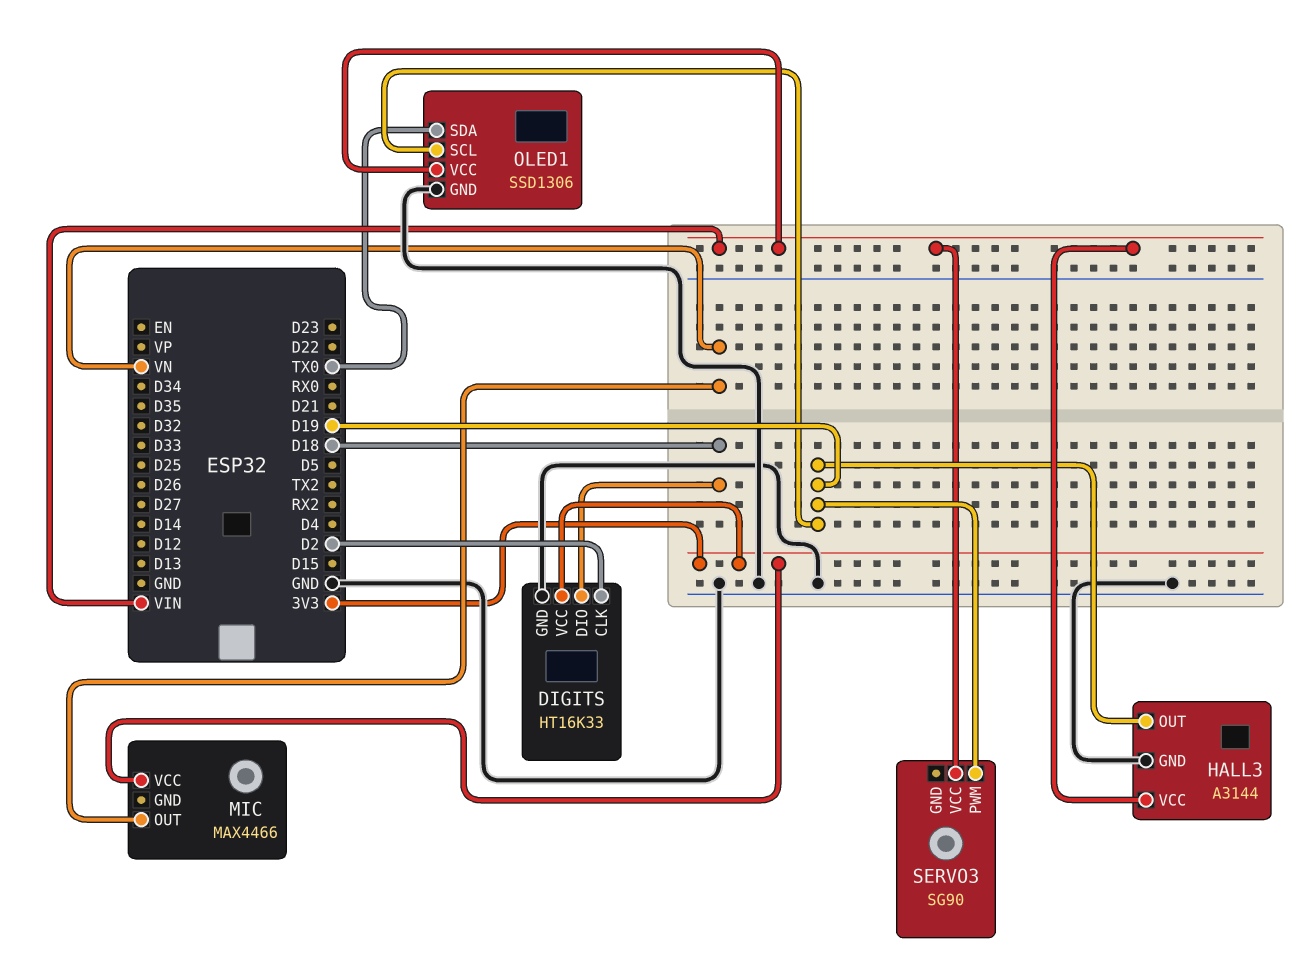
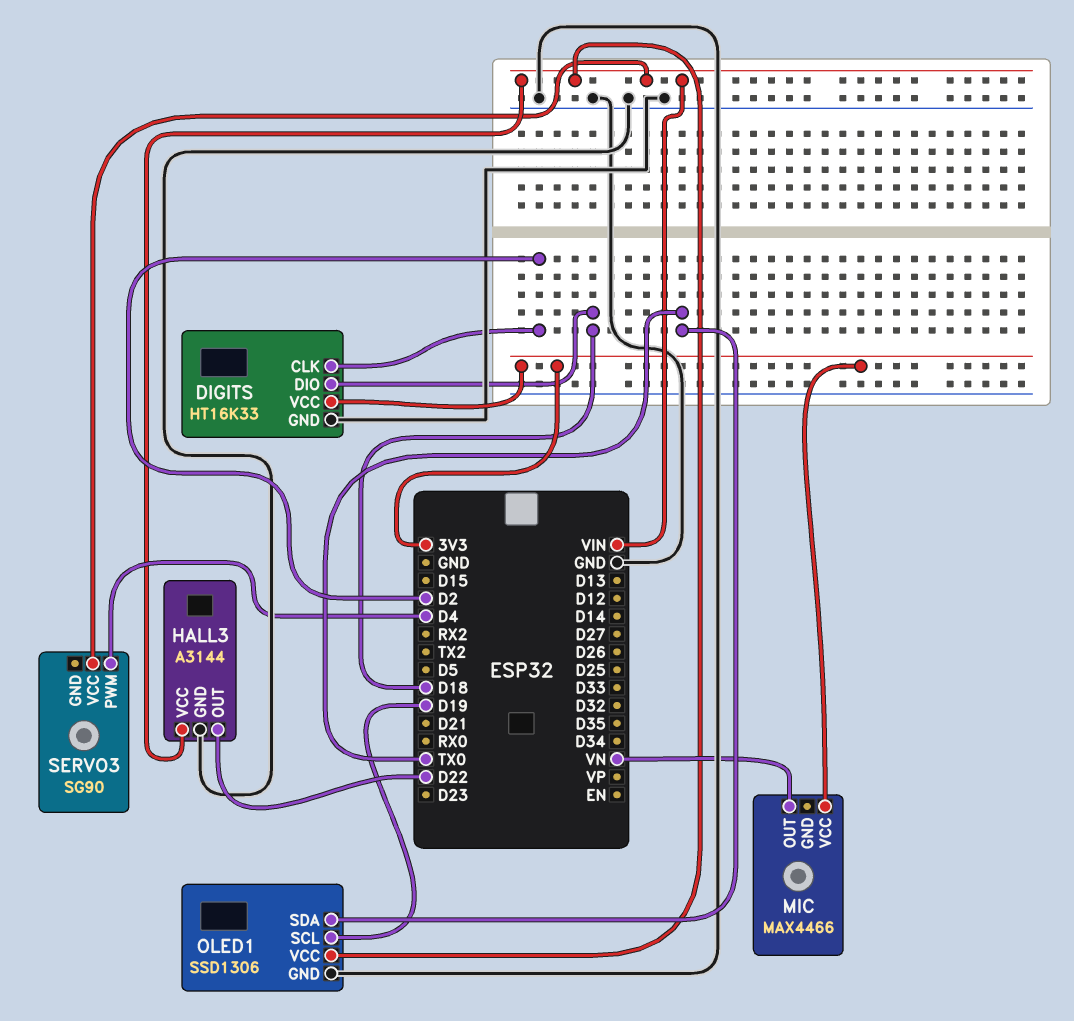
HALL3 pin OUT: D19 -> D22
SERVO3 pin PWM: D19 -> D4

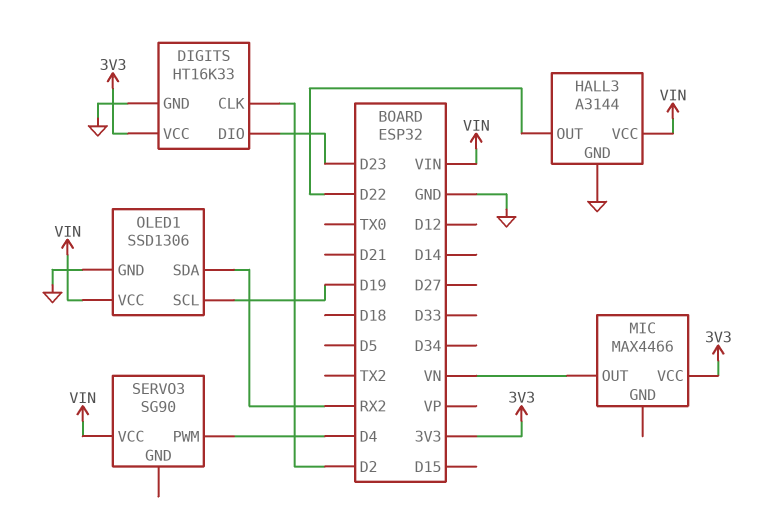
DIGITS pin DIO: D18 -> D23
OLED1 pin SDA: TX0 -> RX2

